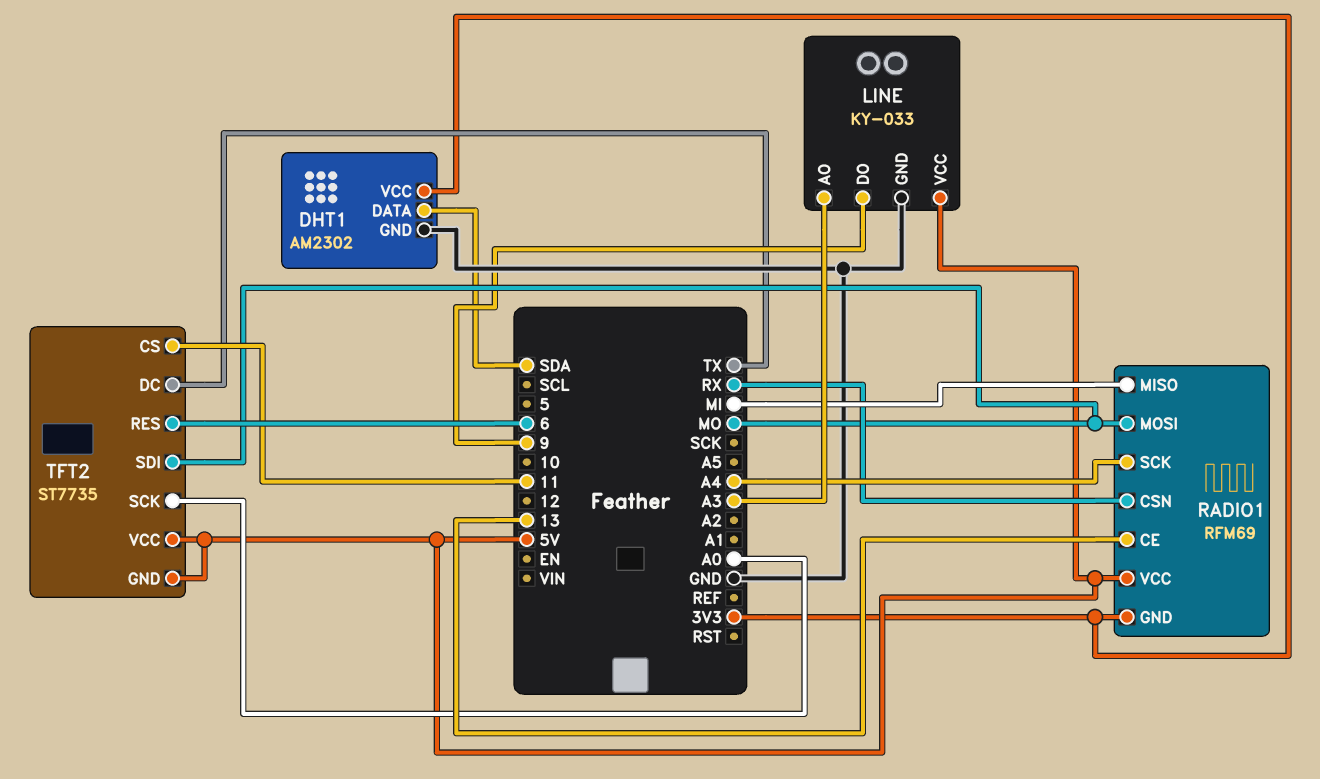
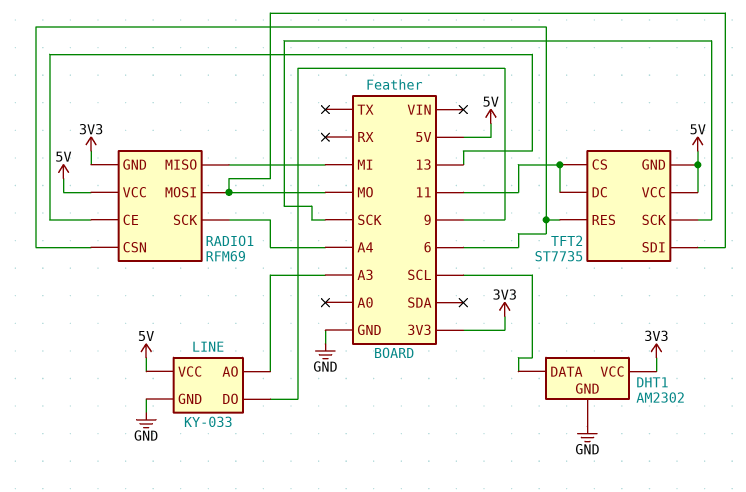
DHT1 pin DATA: SDA -> SCL
RADIO1 pin CSN: RX -> 6
TFT2 pin DC: TX -> 11
TFT2 pin SCK: A0 -> SCK

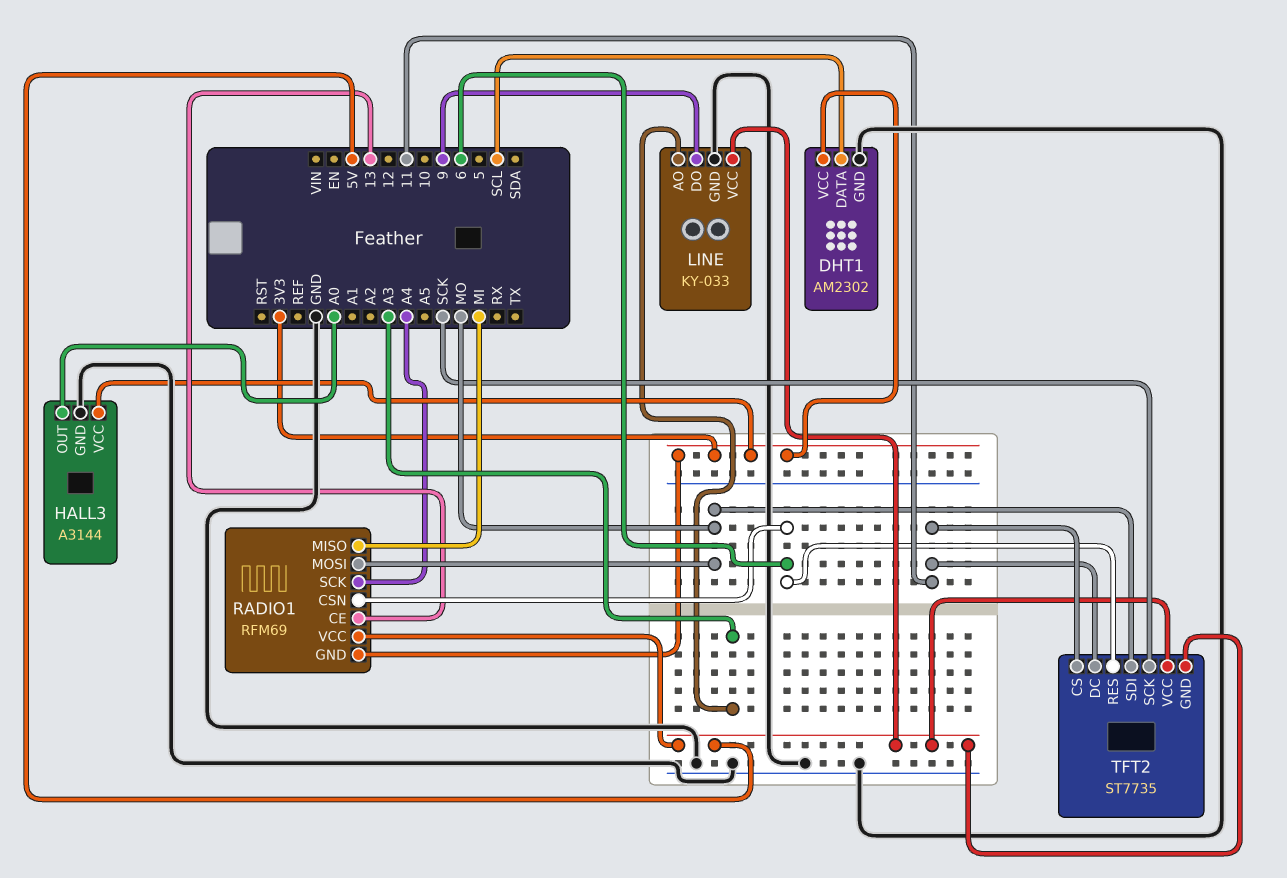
HALL3: none -> A3144
HALL3 pin GND: none -> GND
HALL3 pin OUT: none -> A0
HALL3 pin VCC: none -> 3V3

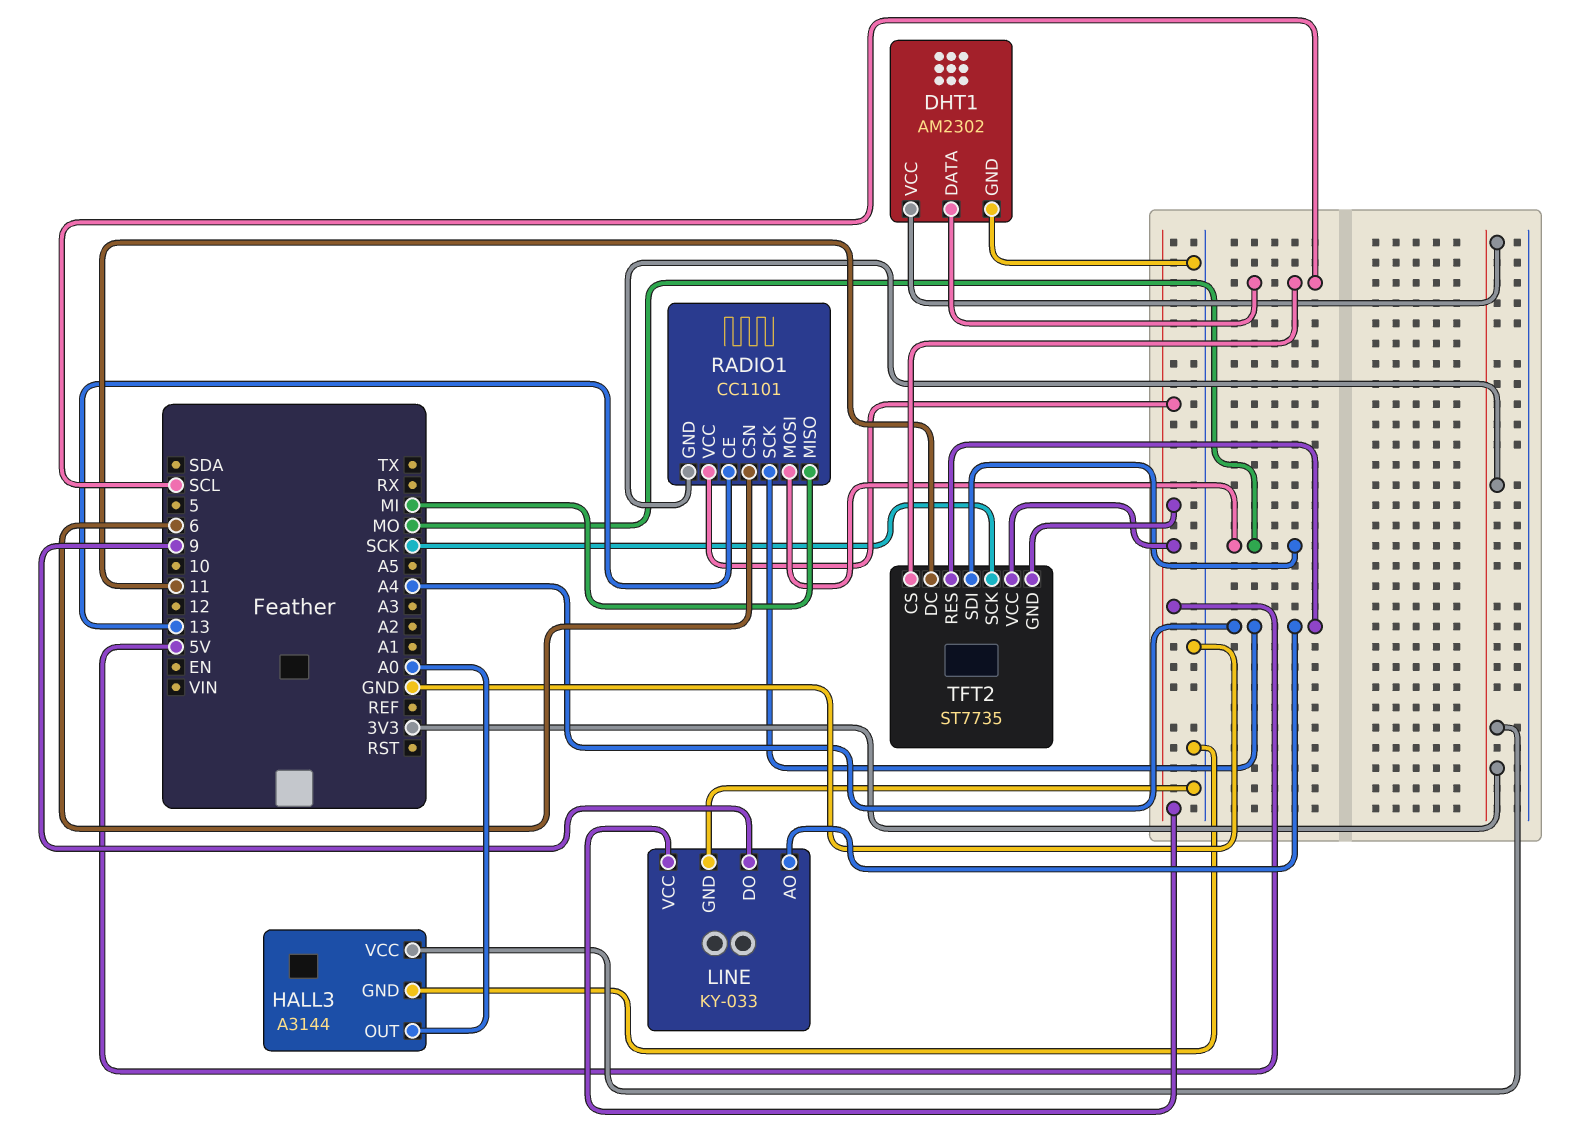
LINE pin AO: A3 -> A4
RADIO1: RFM69 -> CC1101
TFT2 pin CS: 11 -> SCL
TFT2 pin RES: 6 -> A4

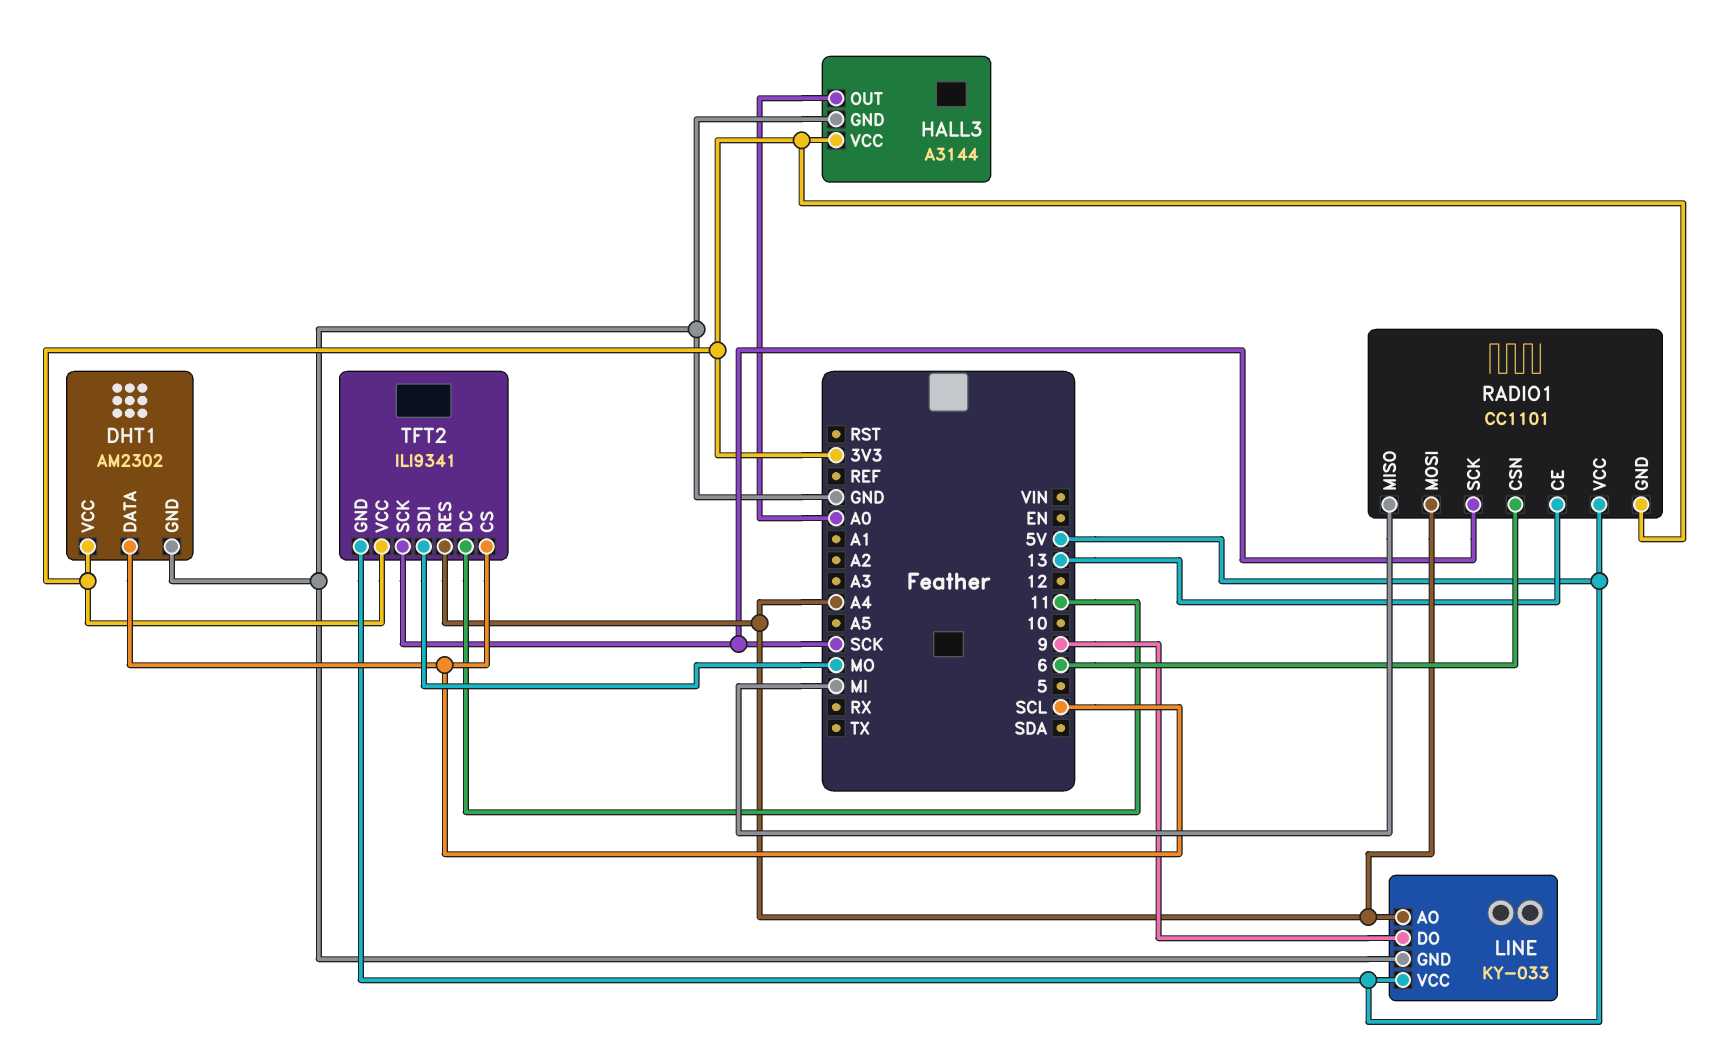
RADIO1 pin MOSI: MO -> A4
RADIO1 pin SCK: A4 -> SCK
TFT2: ST7735 -> ILI9341
TFT2 pin VCC: 5V -> 3V3

